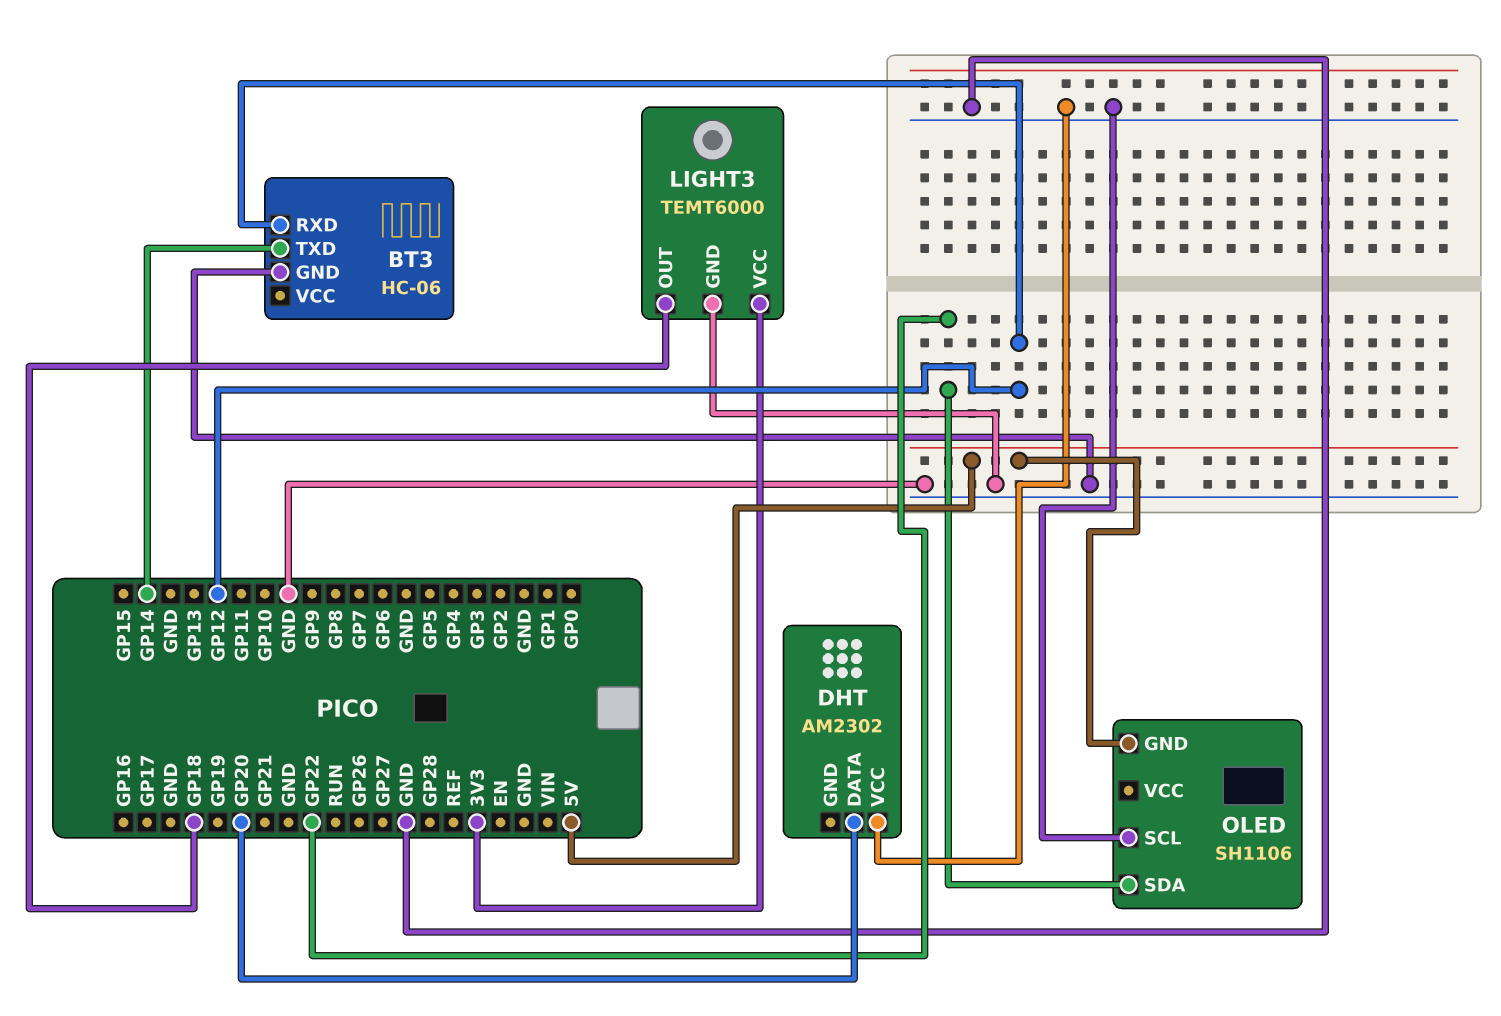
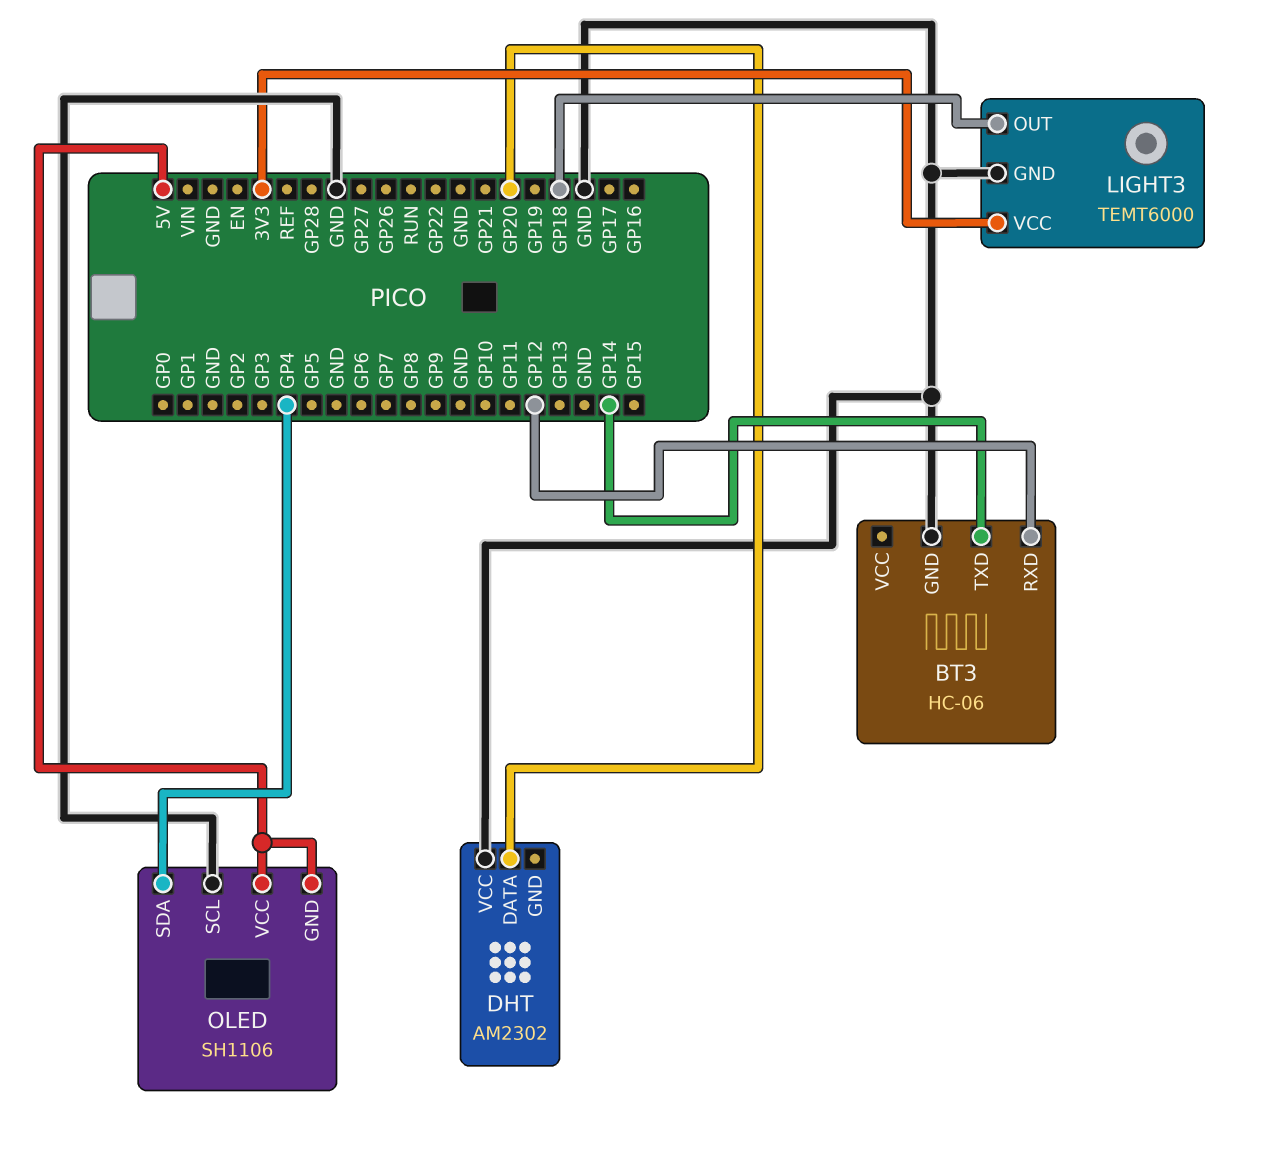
OLED pin SDA: GP22 -> GP4
OLED pin VCC: none -> 5V

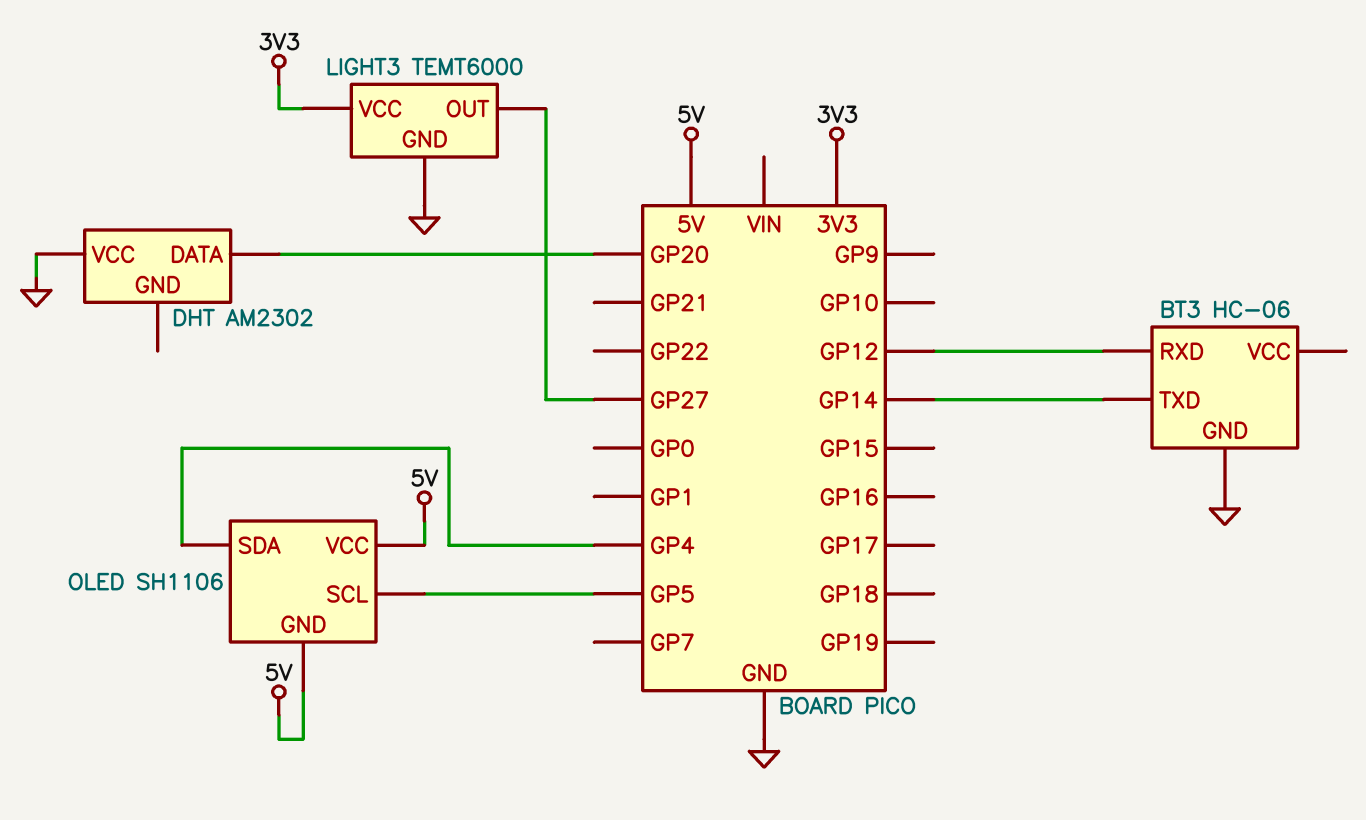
LIGHT3 pin OUT: GP18 -> GP27
OLED pin SCL: GND -> GP5

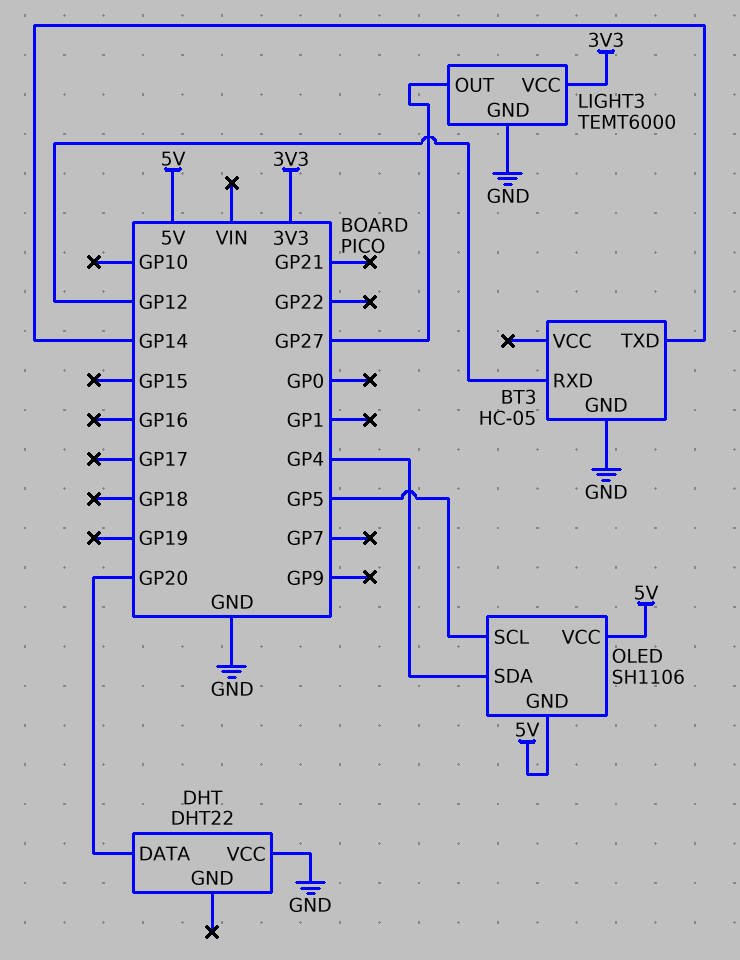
BT3: HC-06 -> HC-05
DHT: AM2302 -> DHT22

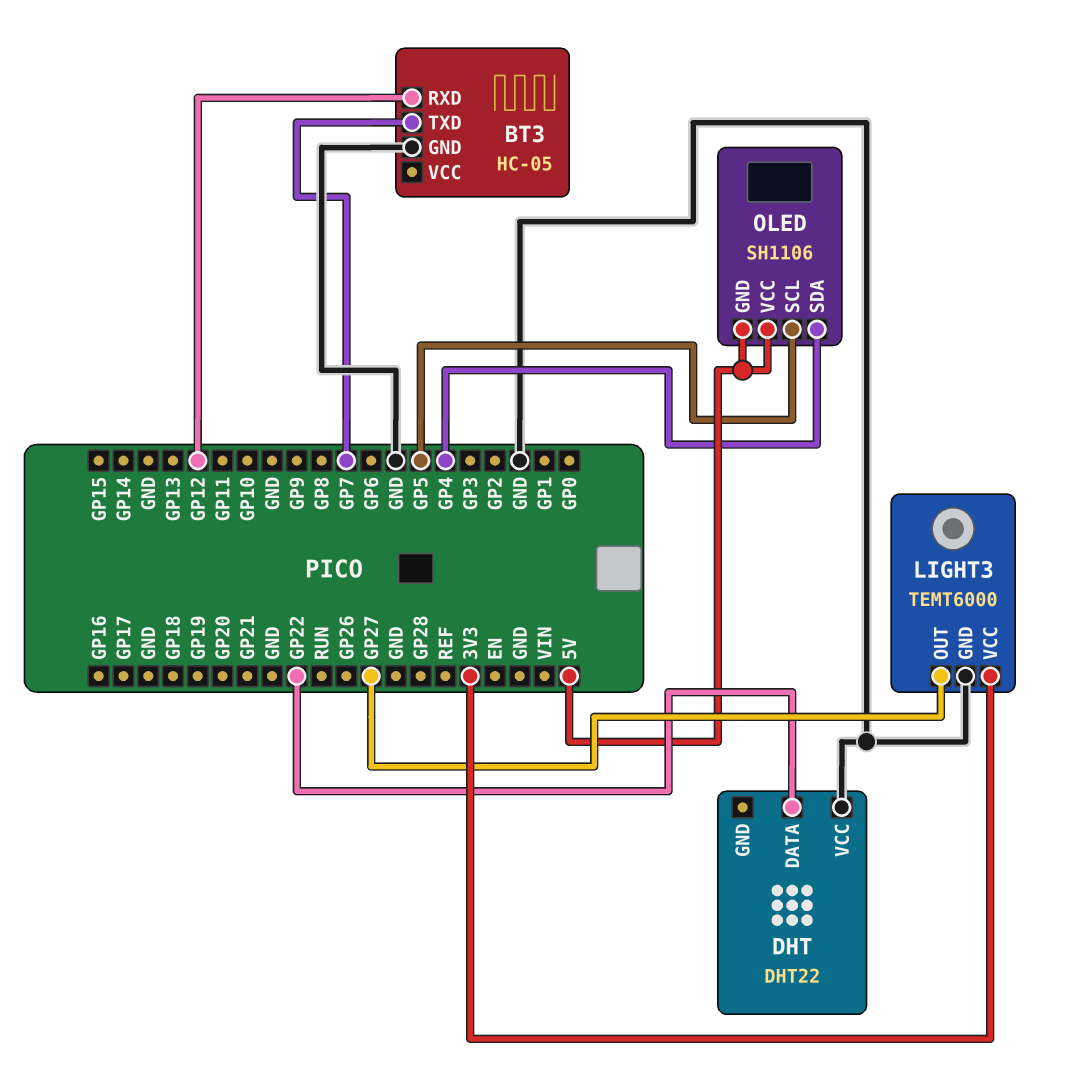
BT3 pin TXD: GP14 -> GP7
DHT pin DATA: GP20 -> GP22

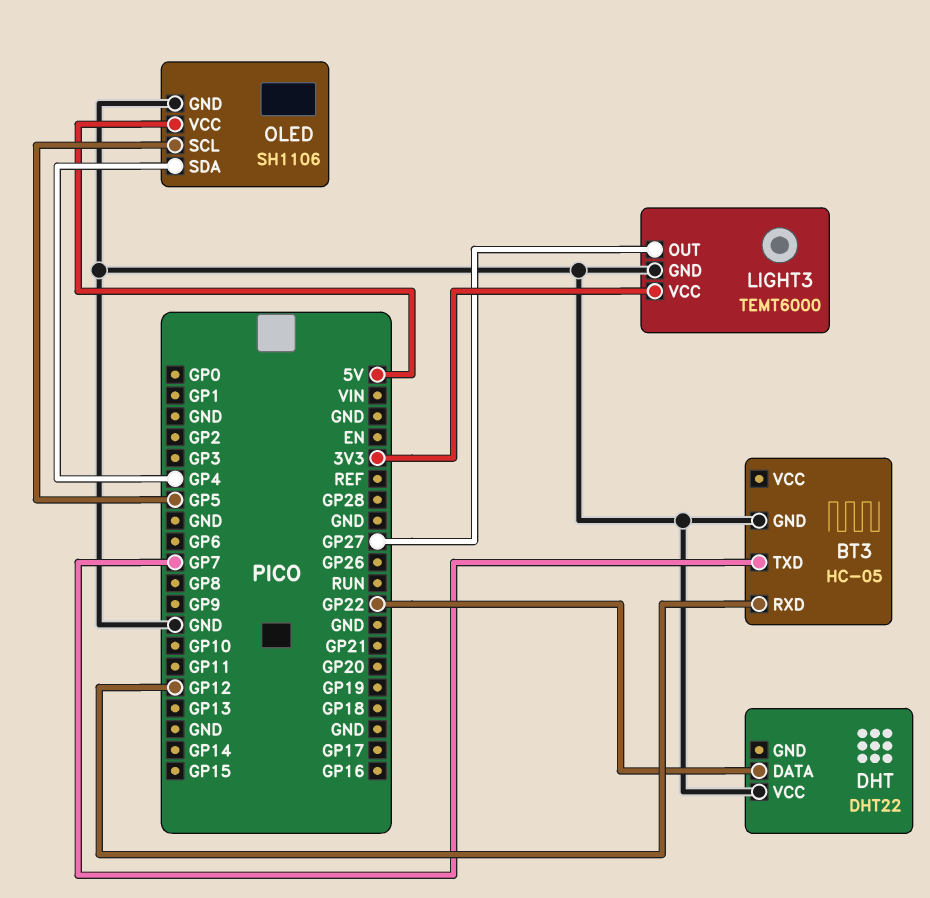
OLED pin GND: 5V -> GND

